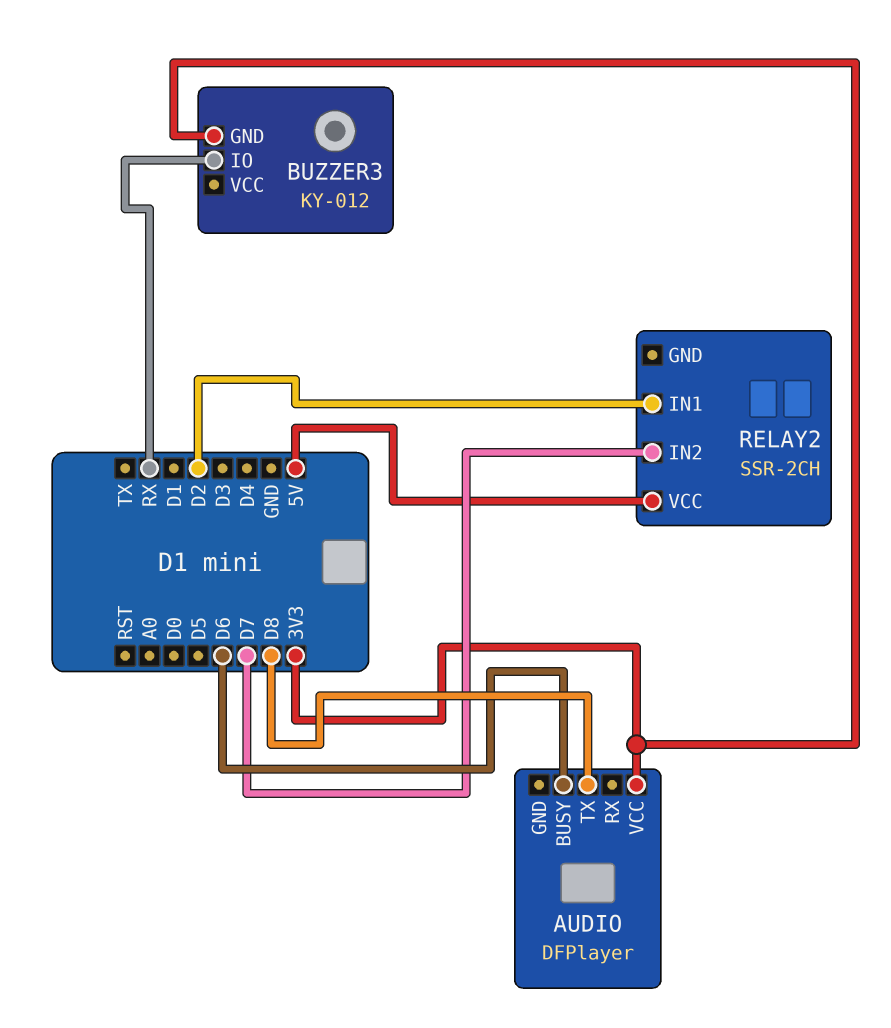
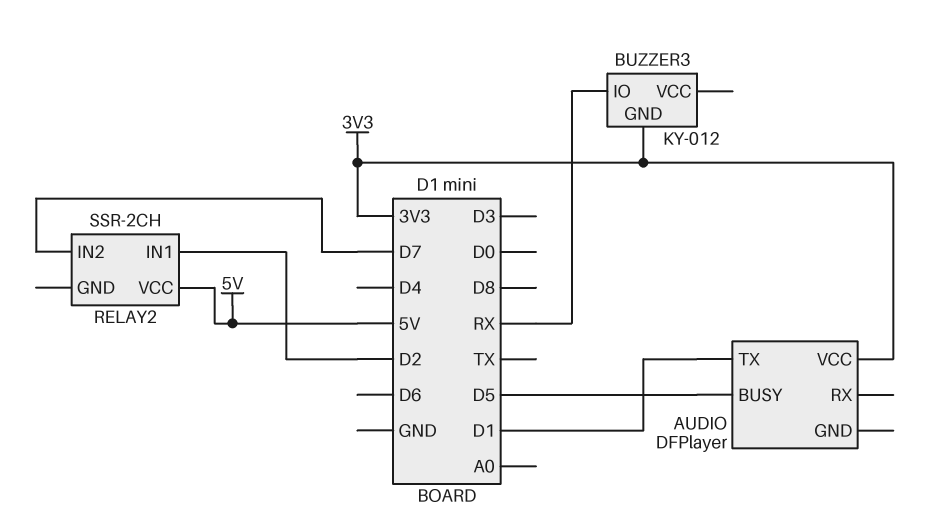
AUDIO pin BUSY: D6 -> D5
AUDIO pin TX: D8 -> D1

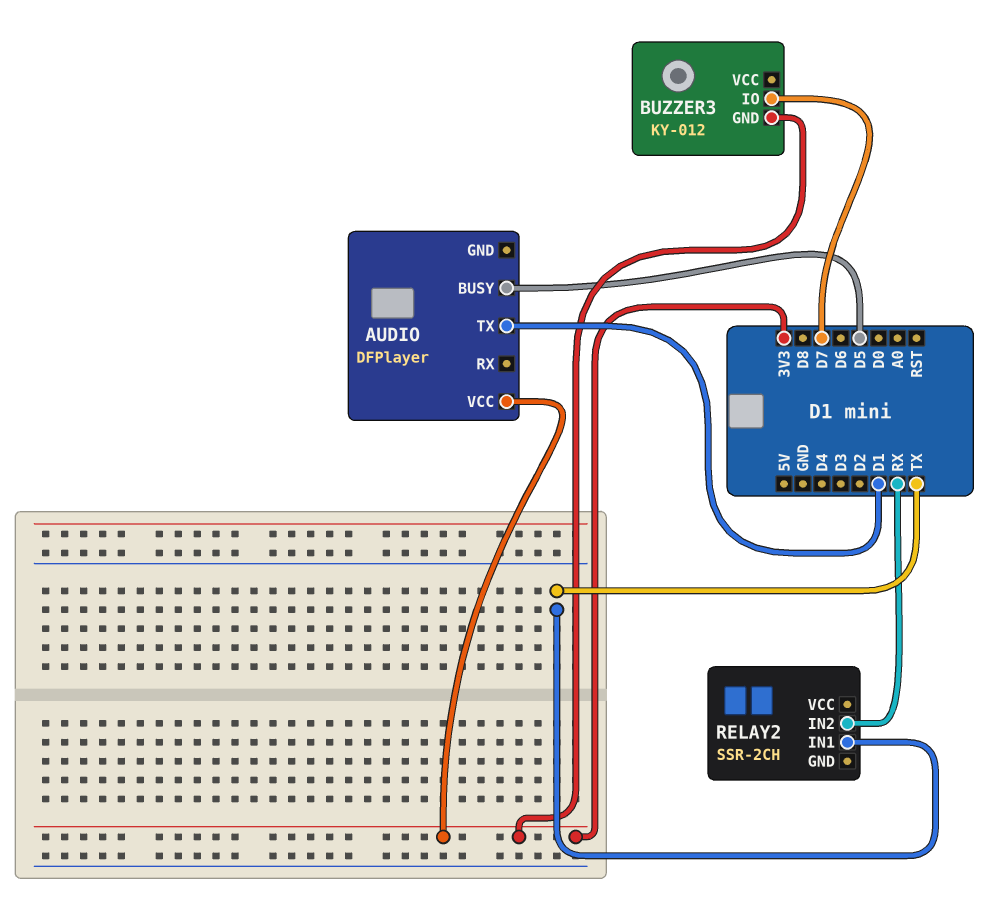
BUZZER3 pin IO: RX -> D7
RELAY2 pin IN1: D2 -> TX
RELAY2 pin IN2: D7 -> RX
RELAY2 pin VCC: 5V -> none

